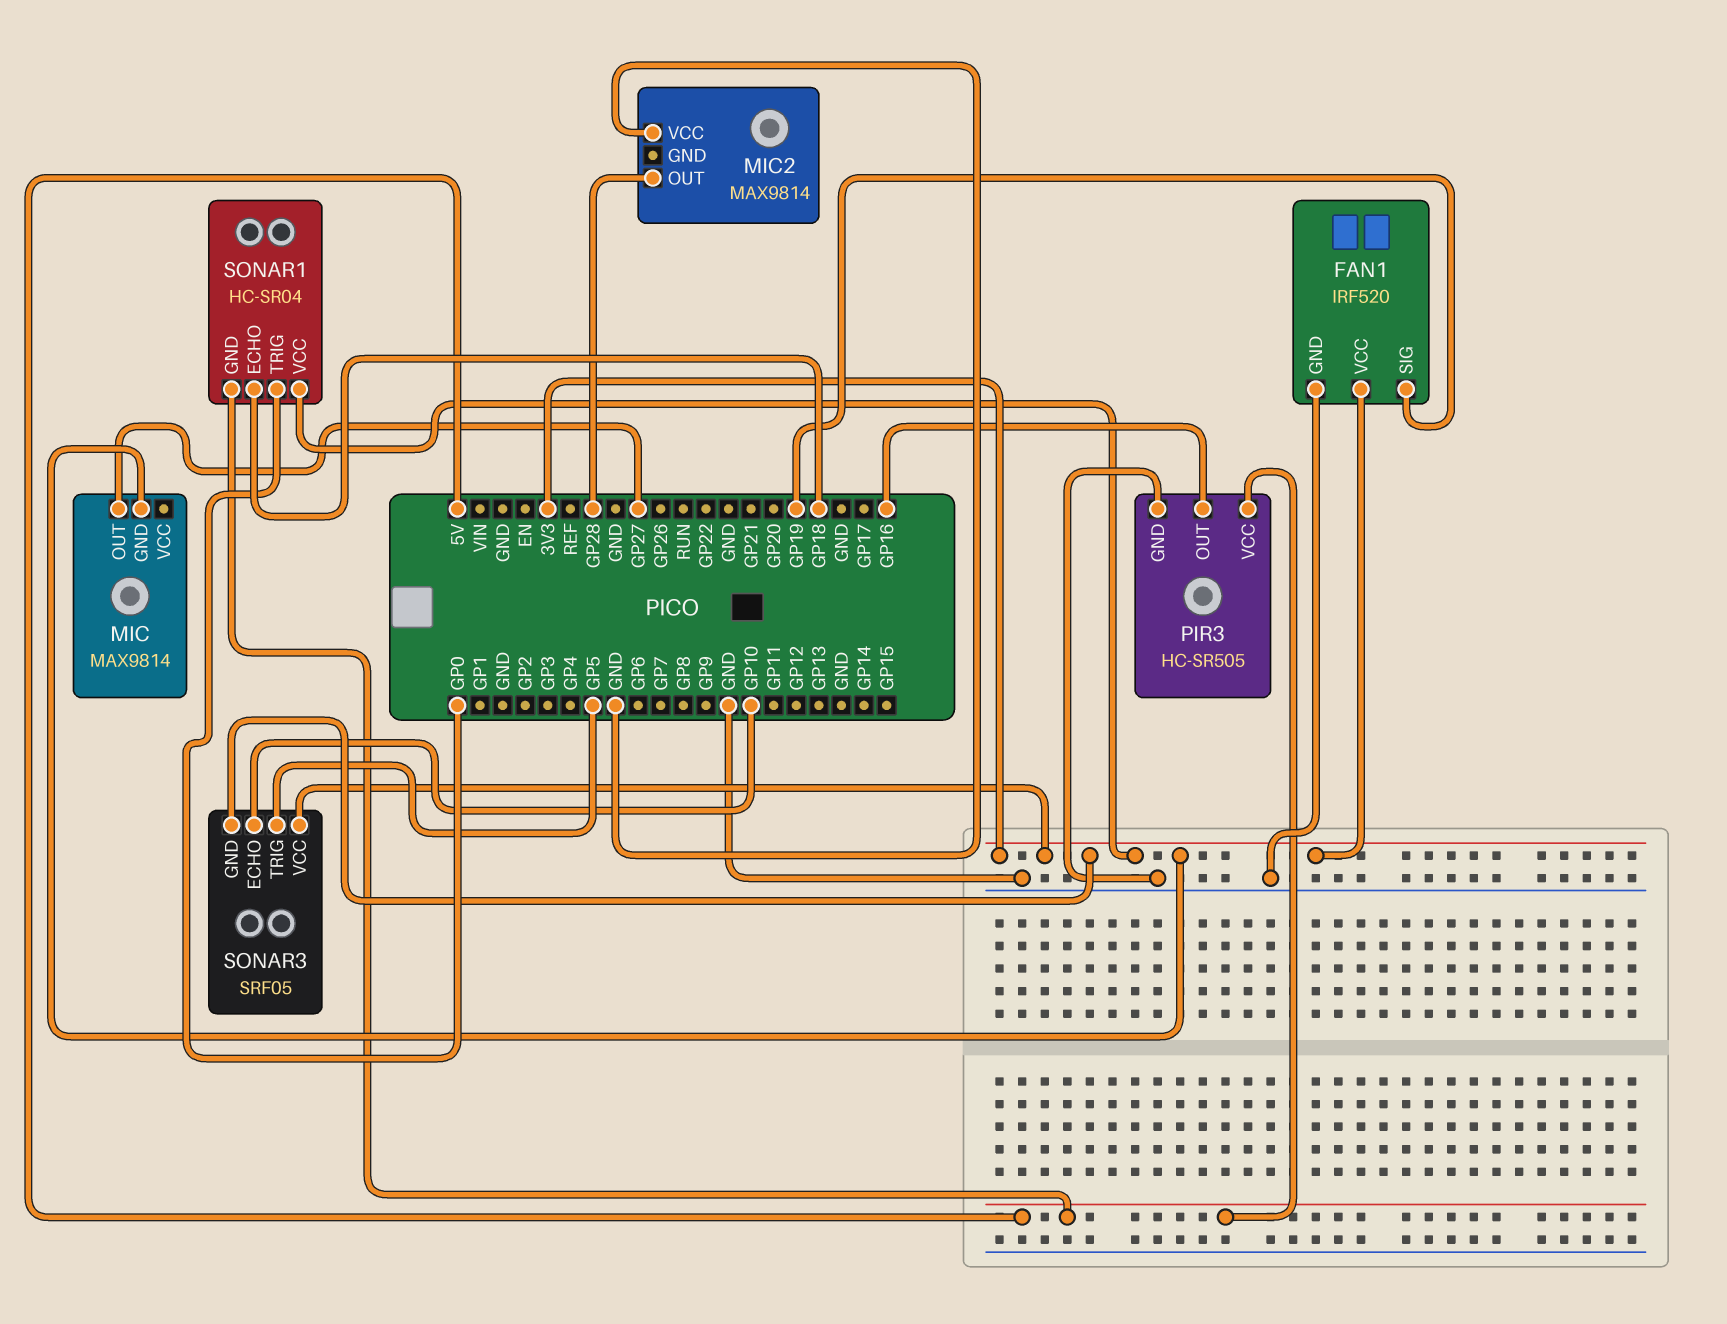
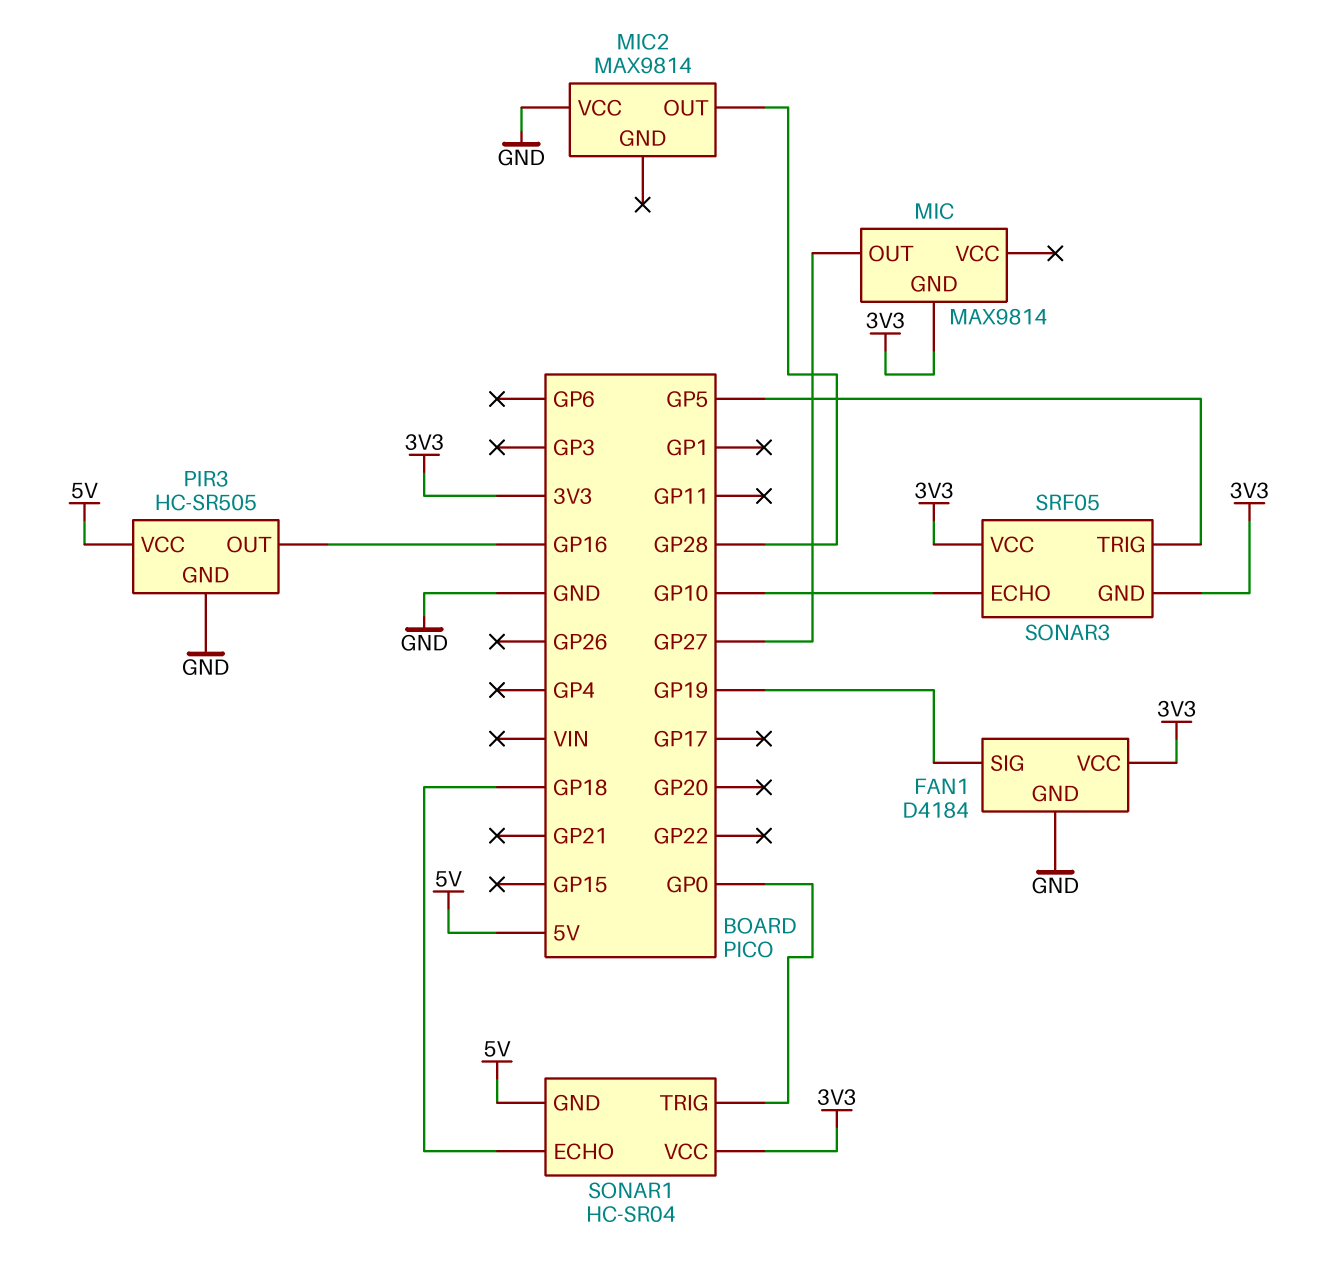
FAN1: IRF520 -> D4184

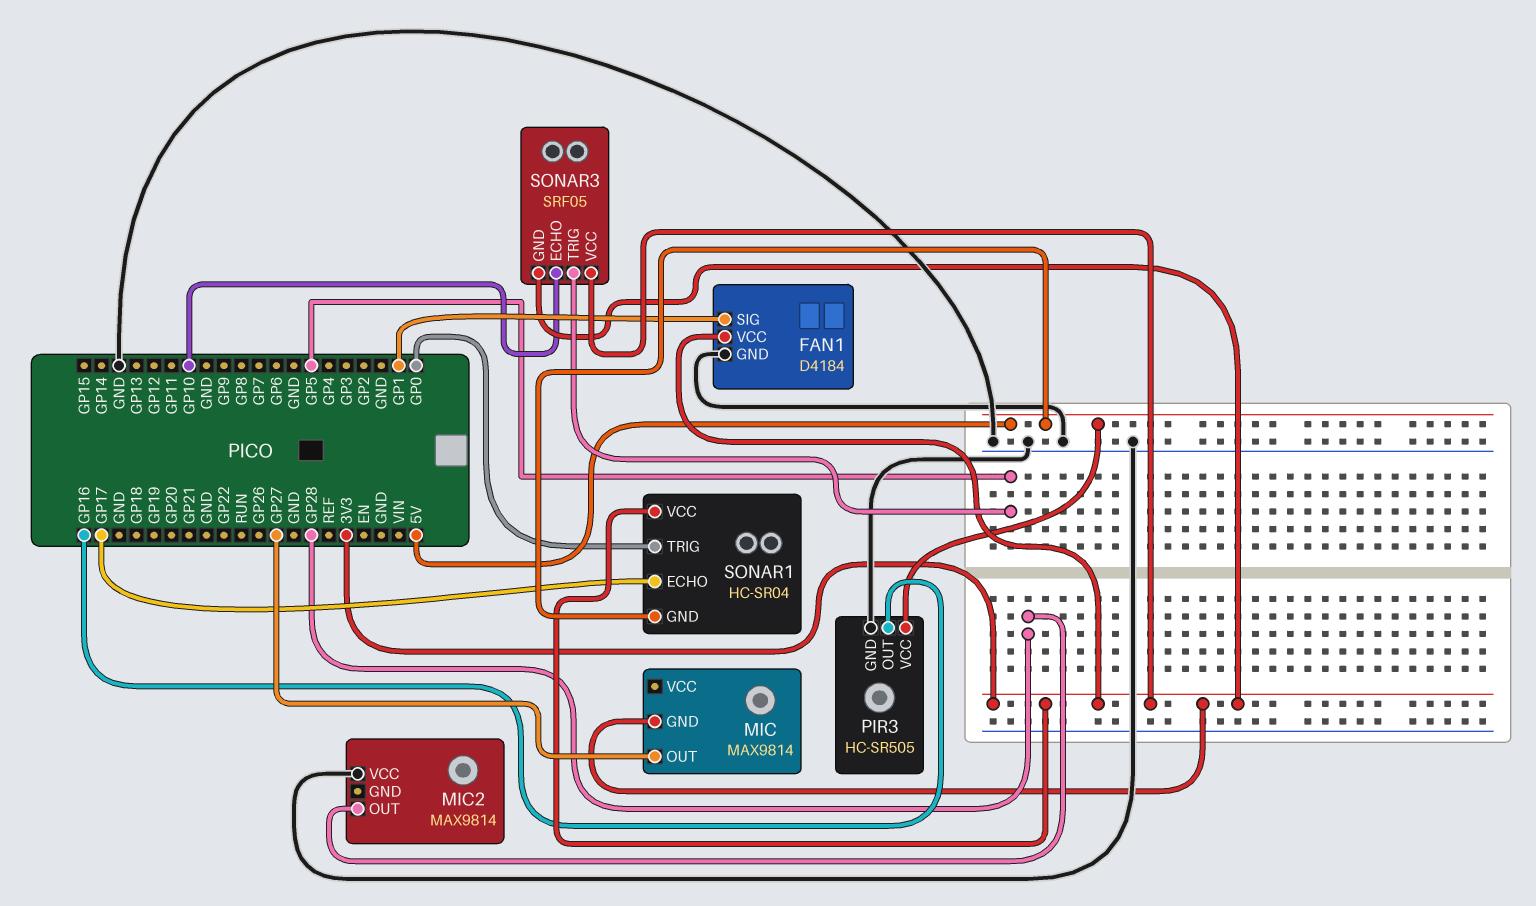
FAN1 pin SIG: GP19 -> GP1
SONAR1 pin ECHO: GP18 -> GP17

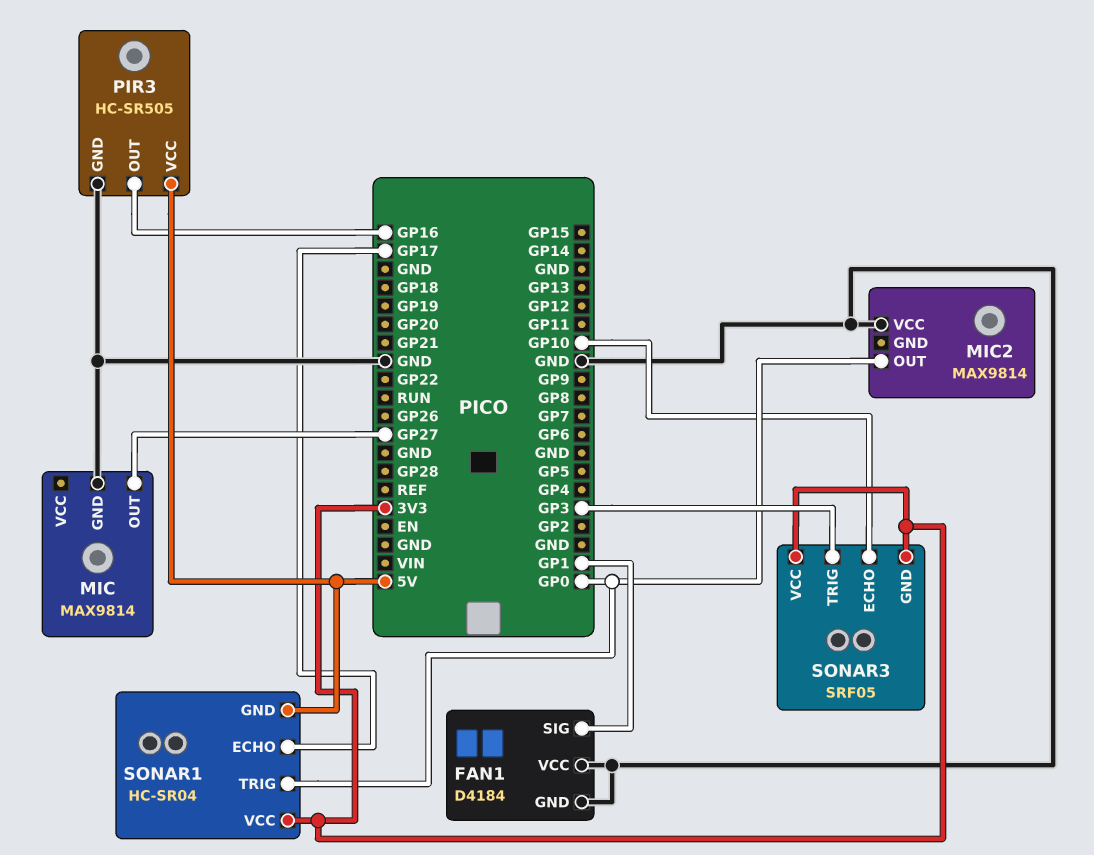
FAN1 pin VCC: 3V3 -> GND
MIC pin GND: 3V3 -> GND
MIC2 pin OUT: GP28 -> GP0
SONAR3 pin TRIG: GP5 -> GP3

